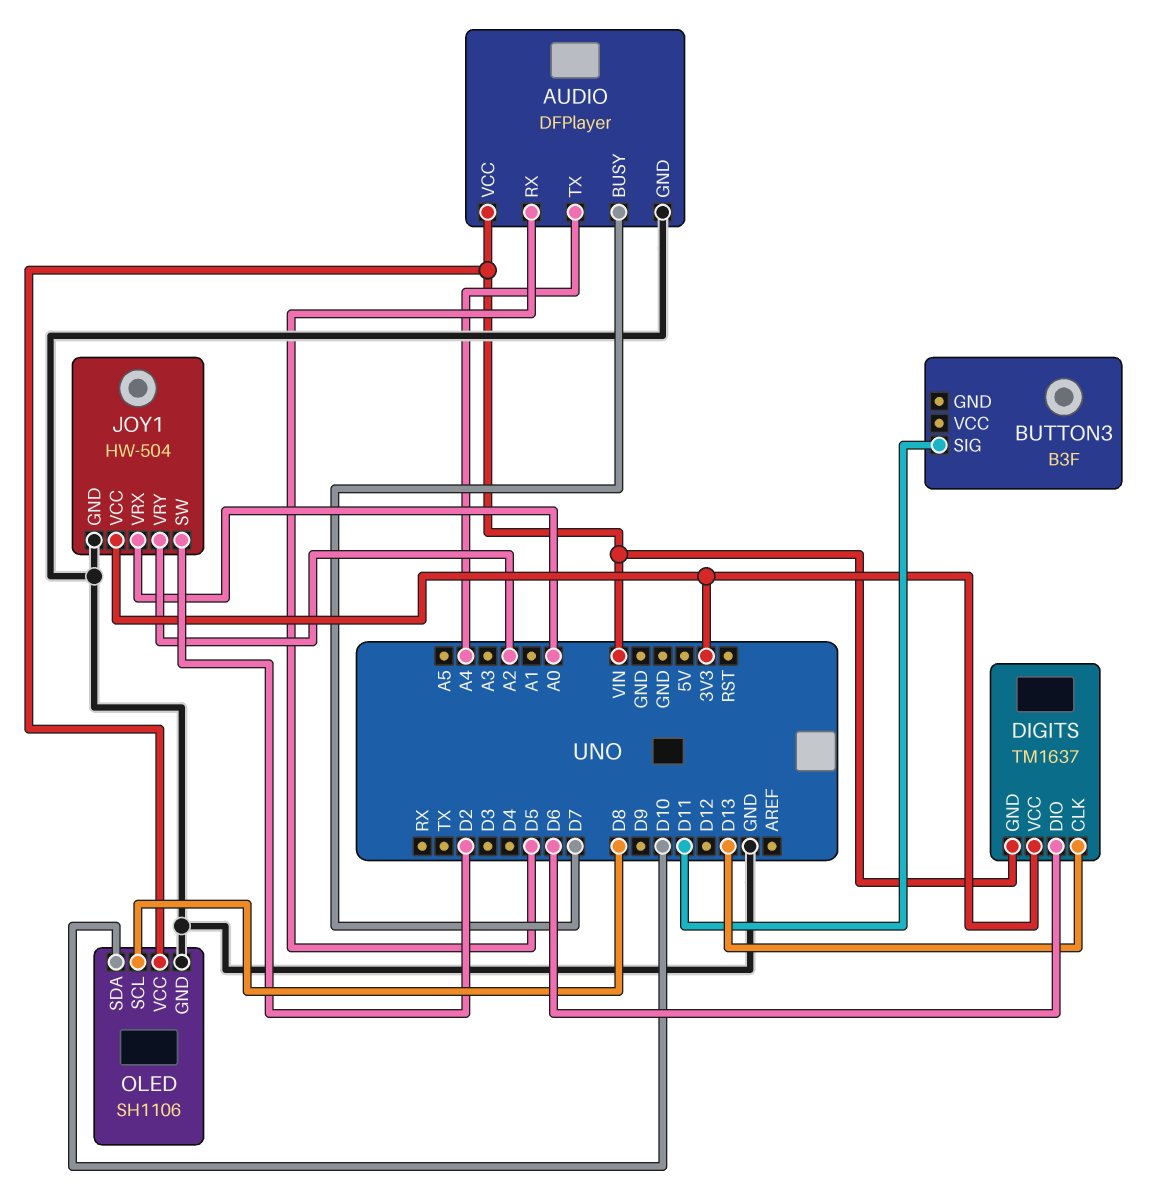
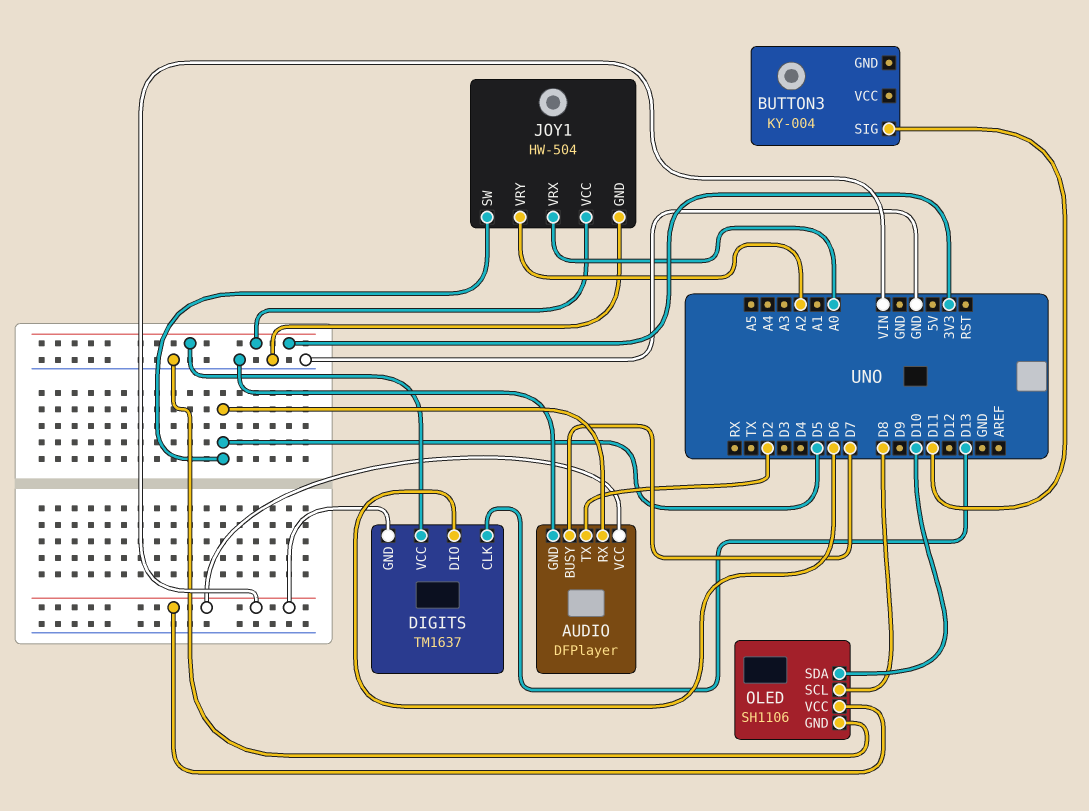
AUDIO pin TX: A4 -> D2
BUTTON3: B3F -> KY-004
JOY1 pin SW: D2 -> D5

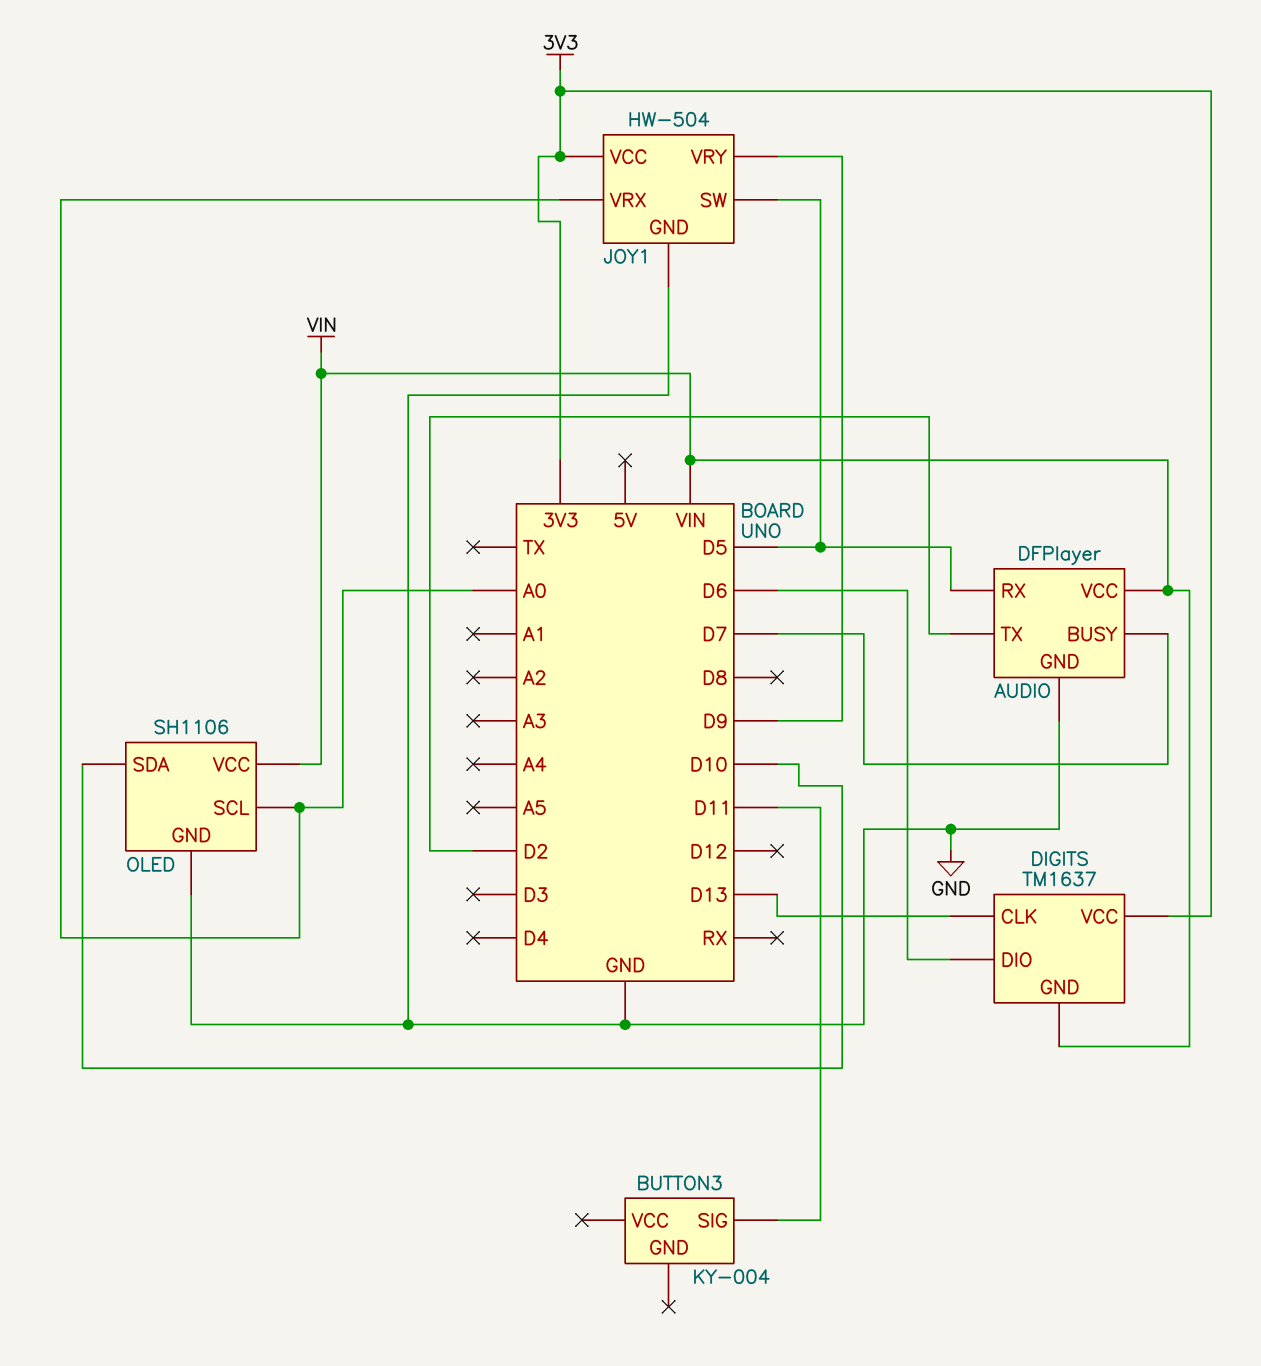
JOY1 pin VRY: A2 -> D9
OLED pin SCL: D8 -> A0

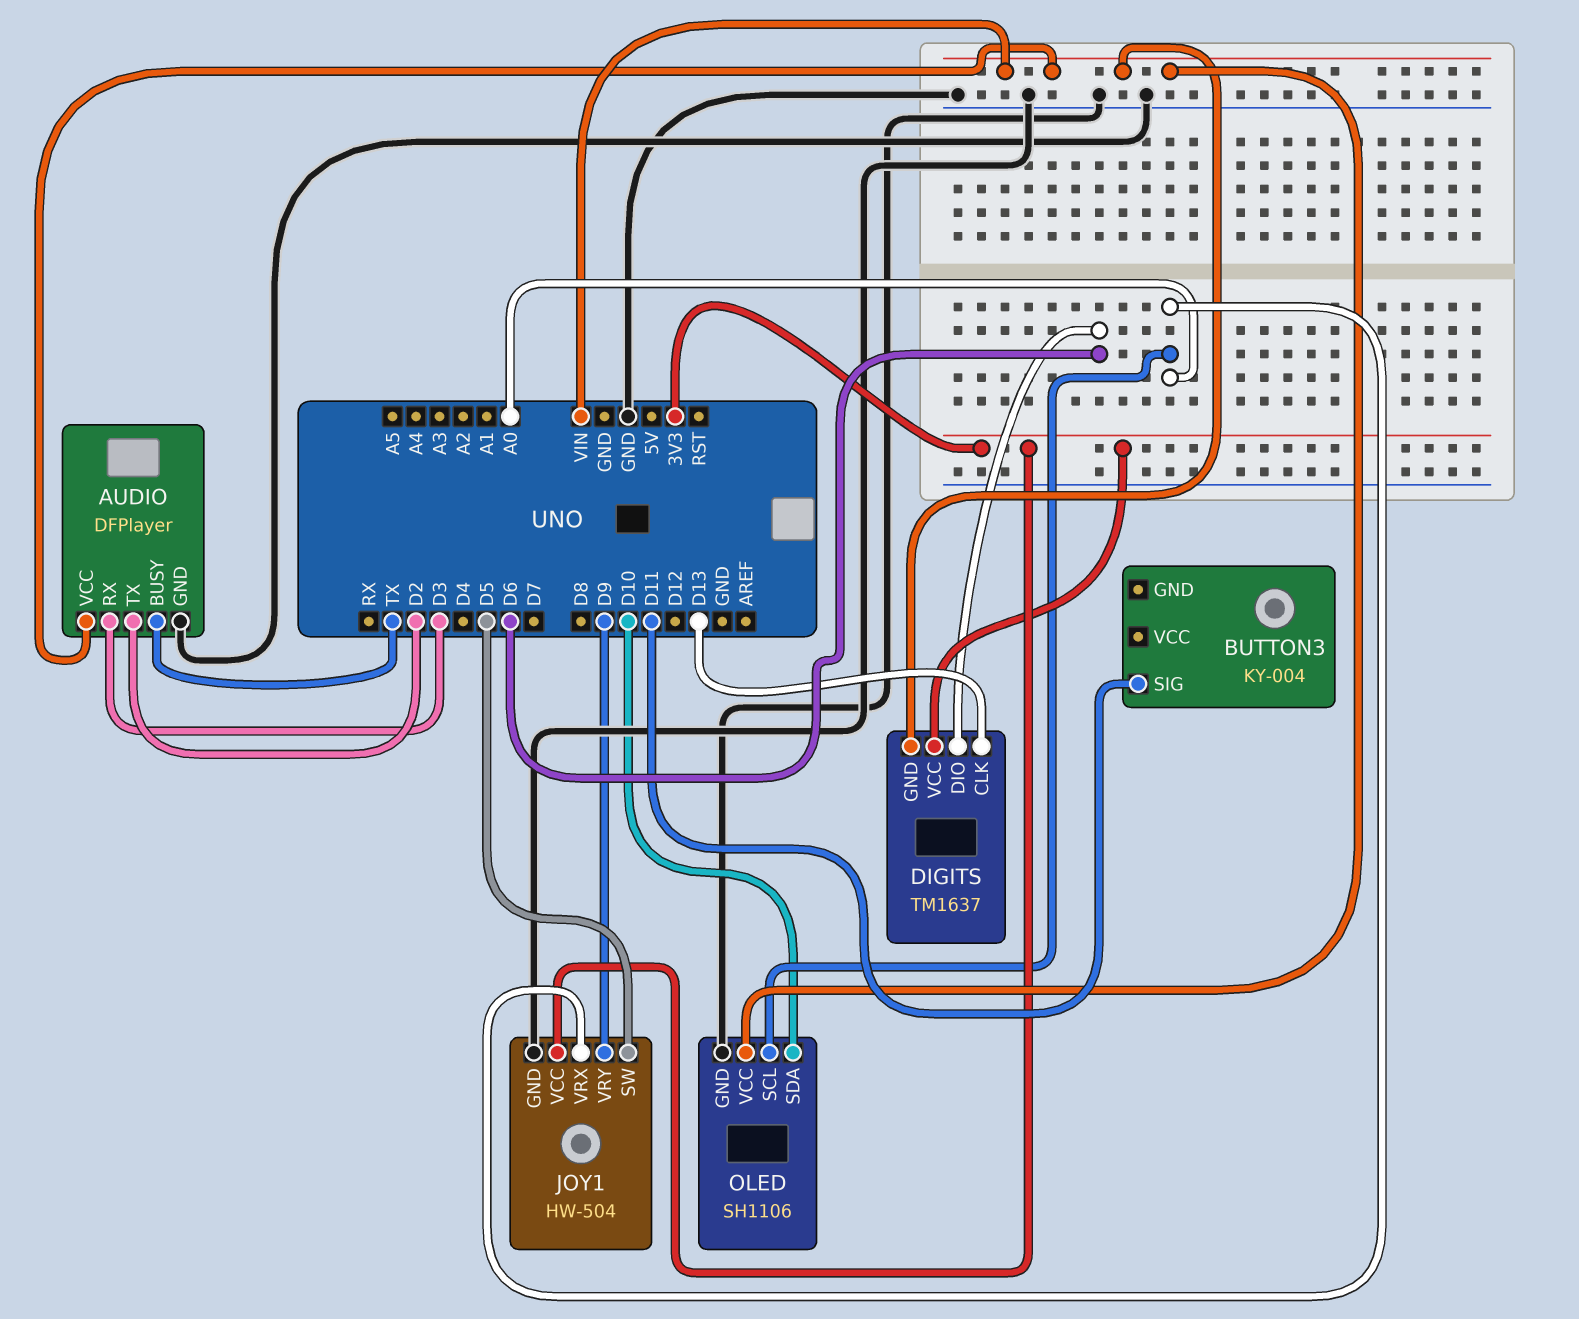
AUDIO pin BUSY: D7 -> TX
AUDIO pin RX: D5 -> D3

